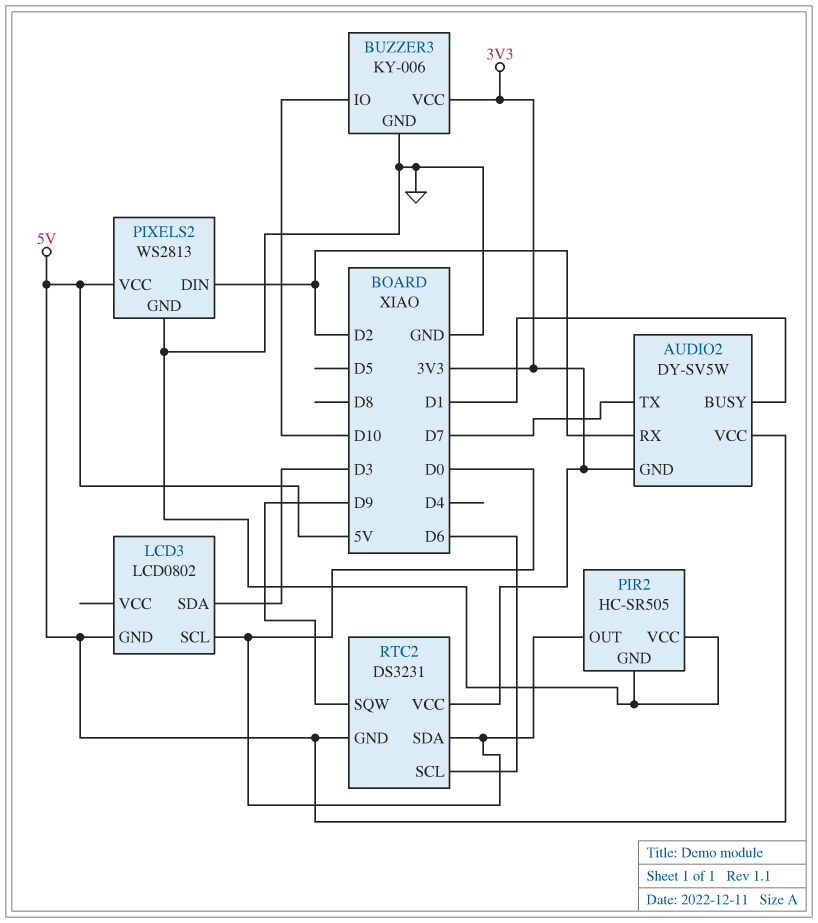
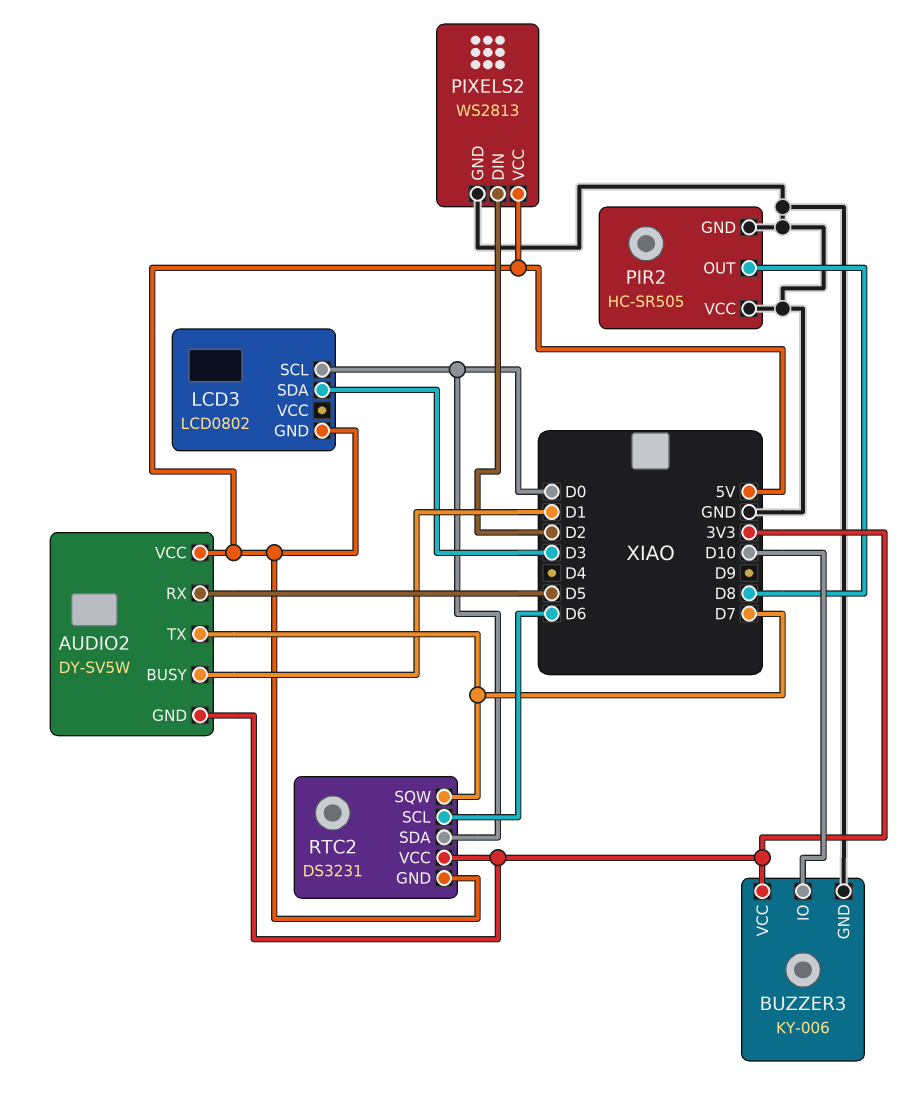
AUDIO2 pin RX: D2 -> D5
PIR2 pin OUT: D0 -> D8
RTC2 pin SQW: D9 -> D7

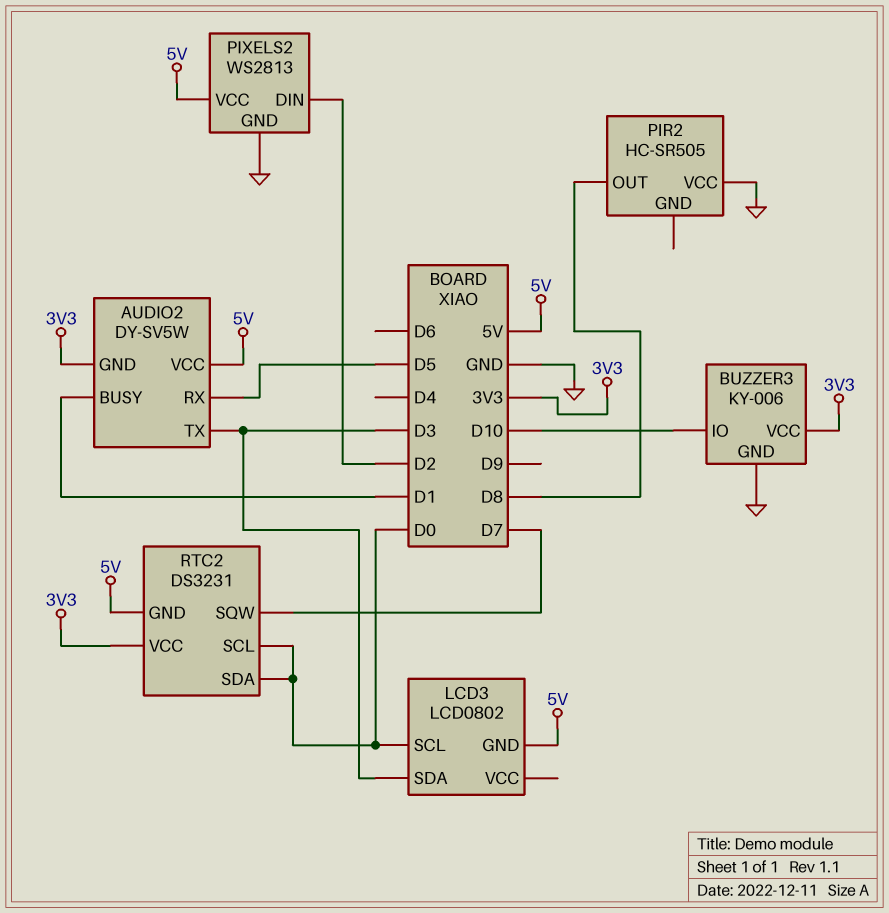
AUDIO2 pin TX: D7 -> D3
PIR2 pin GND: GND -> none
RTC2 pin SCL: D6 -> D0

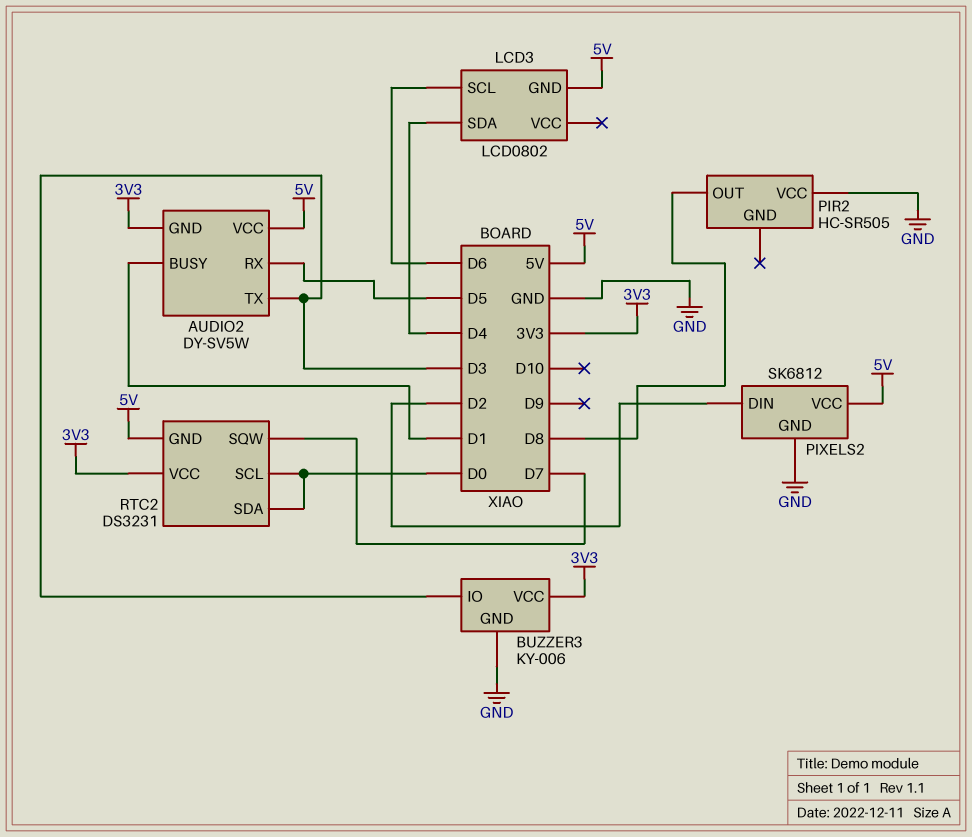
BUZZER3 pin IO: D10 -> D3
LCD3 pin SCL: D0 -> D6
LCD3 pin SDA: D3 -> D4
PIXELS2: WS2813 -> SK6812

